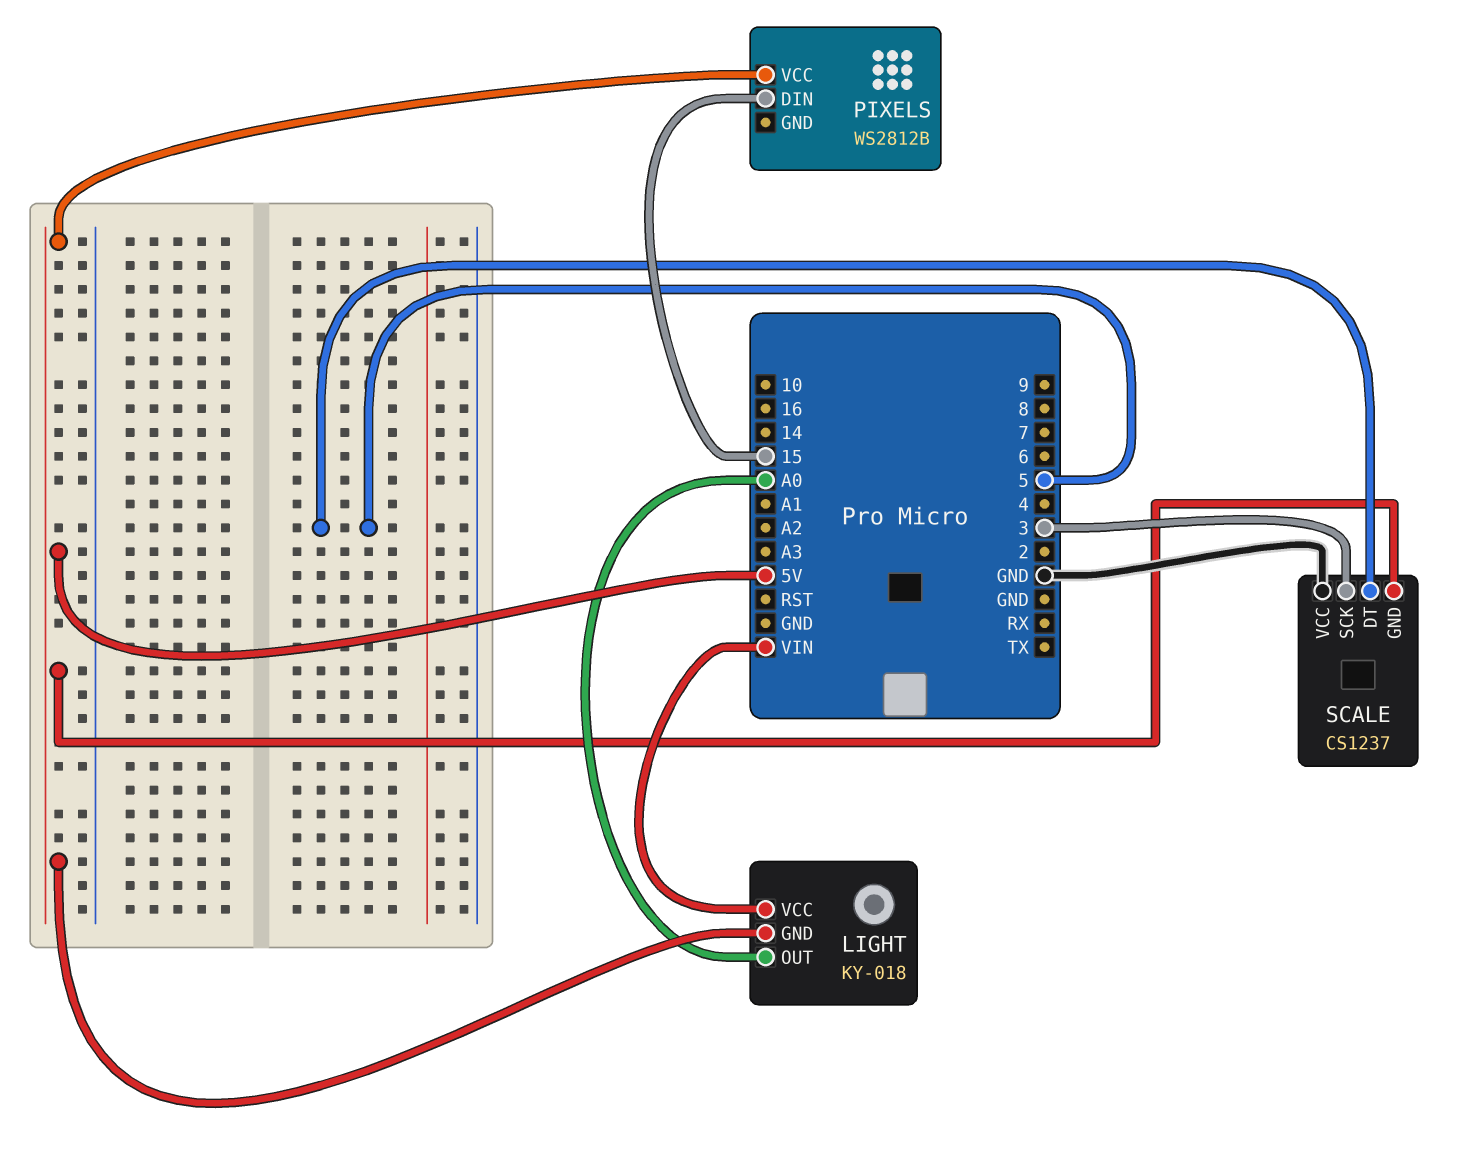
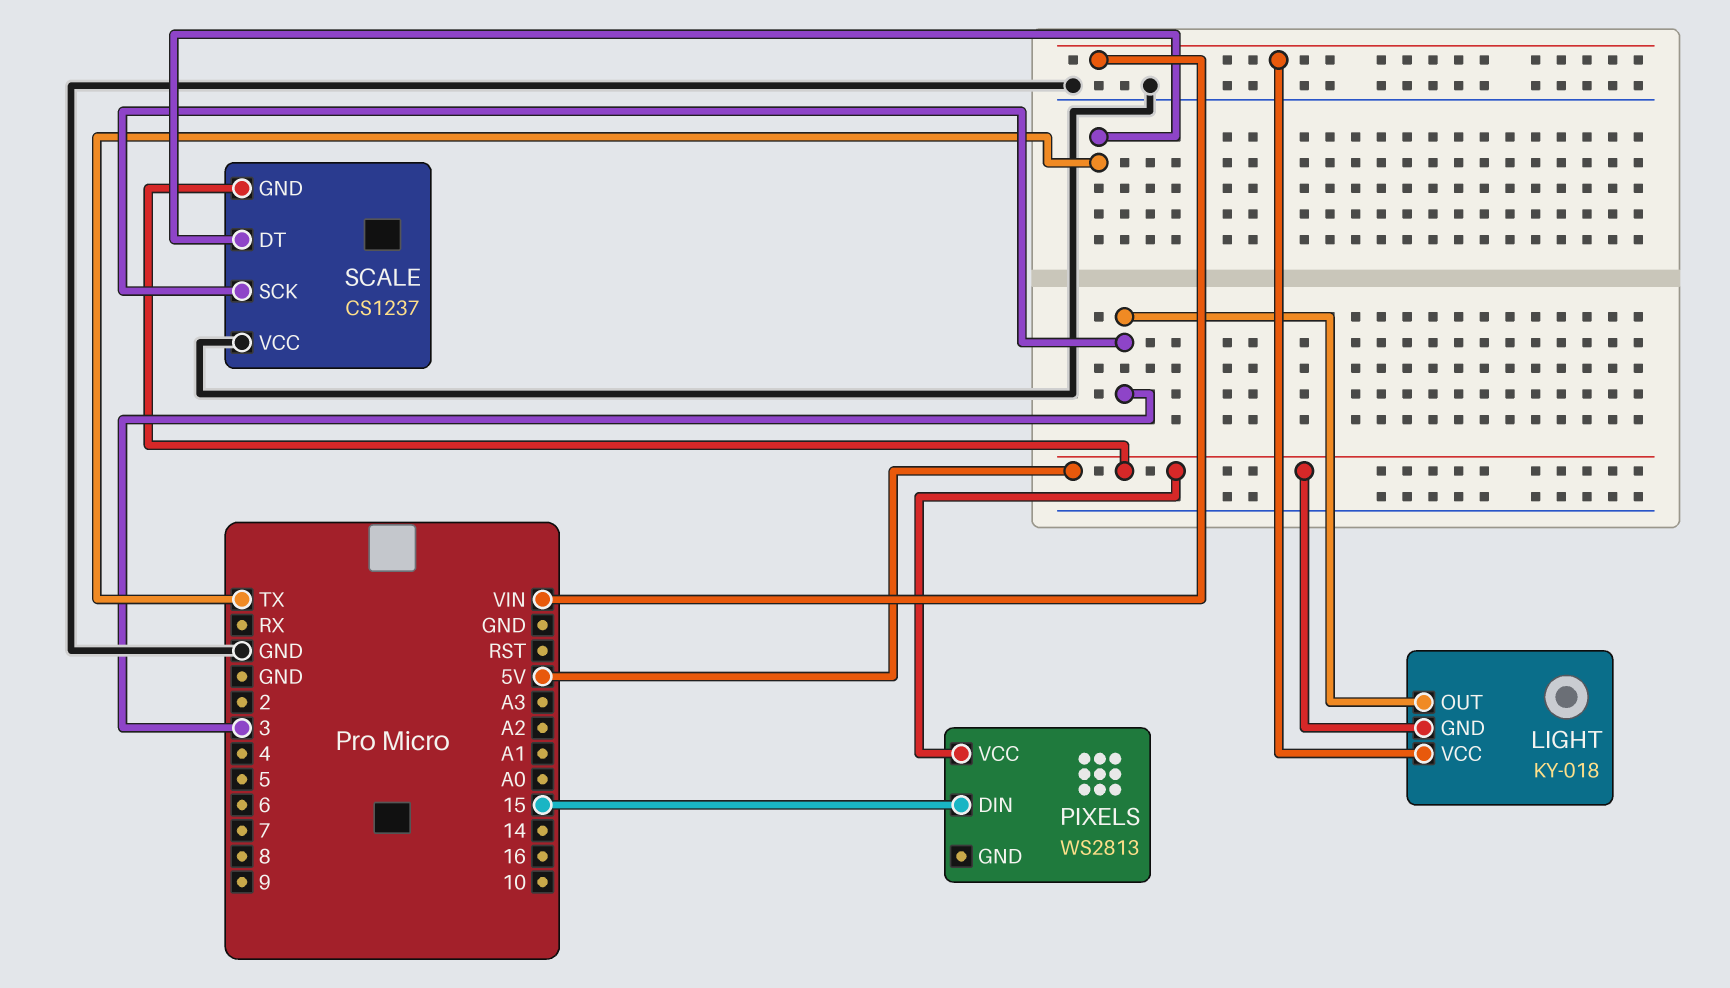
LIGHT pin OUT: A0 -> 3
PIXELS: WS2812B -> WS2813
SCALE pin DT: 5 -> TX

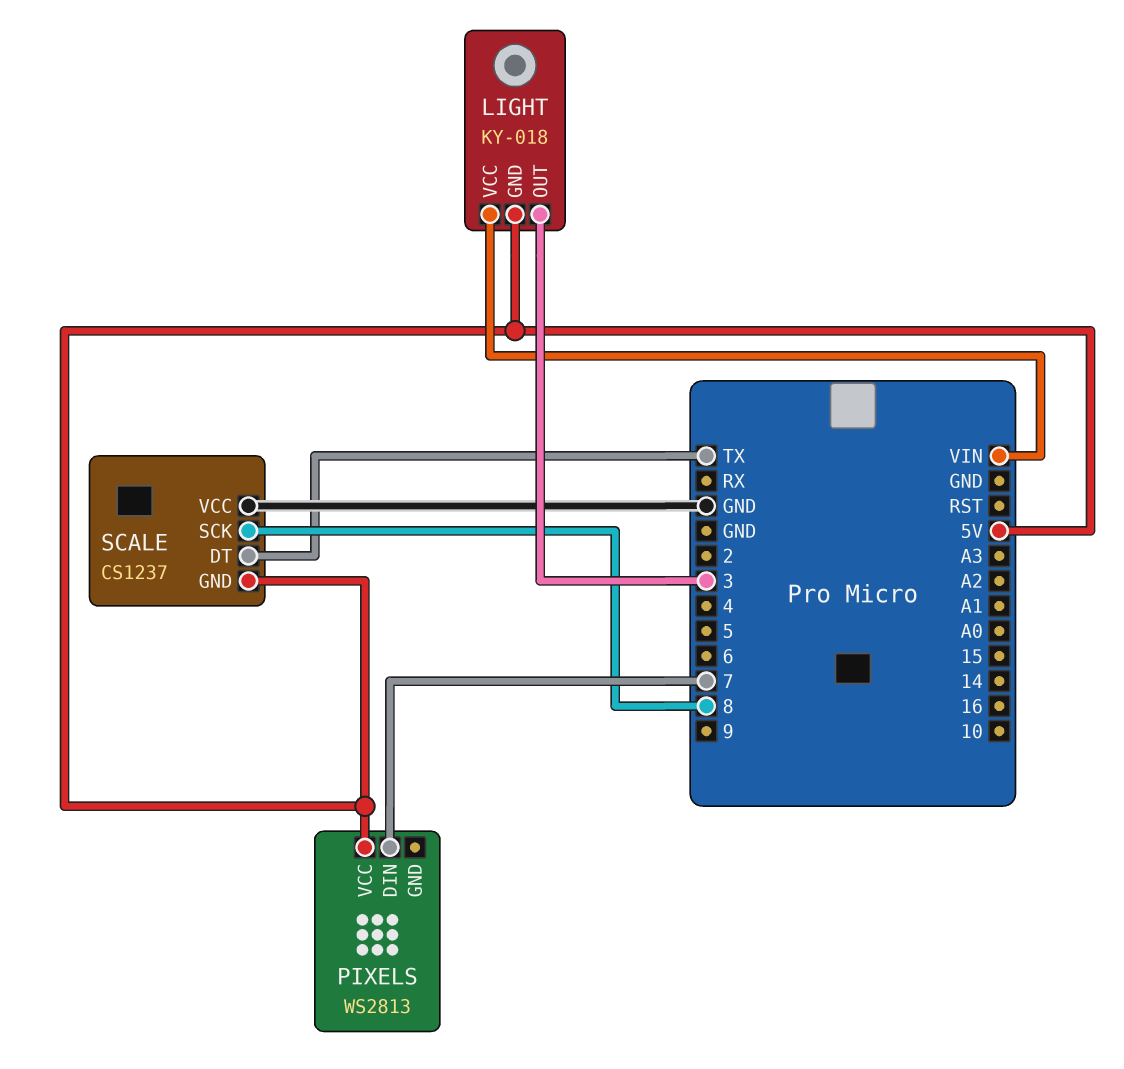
PIXELS pin DIN: 15 -> 7
SCALE pin SCK: 3 -> 8

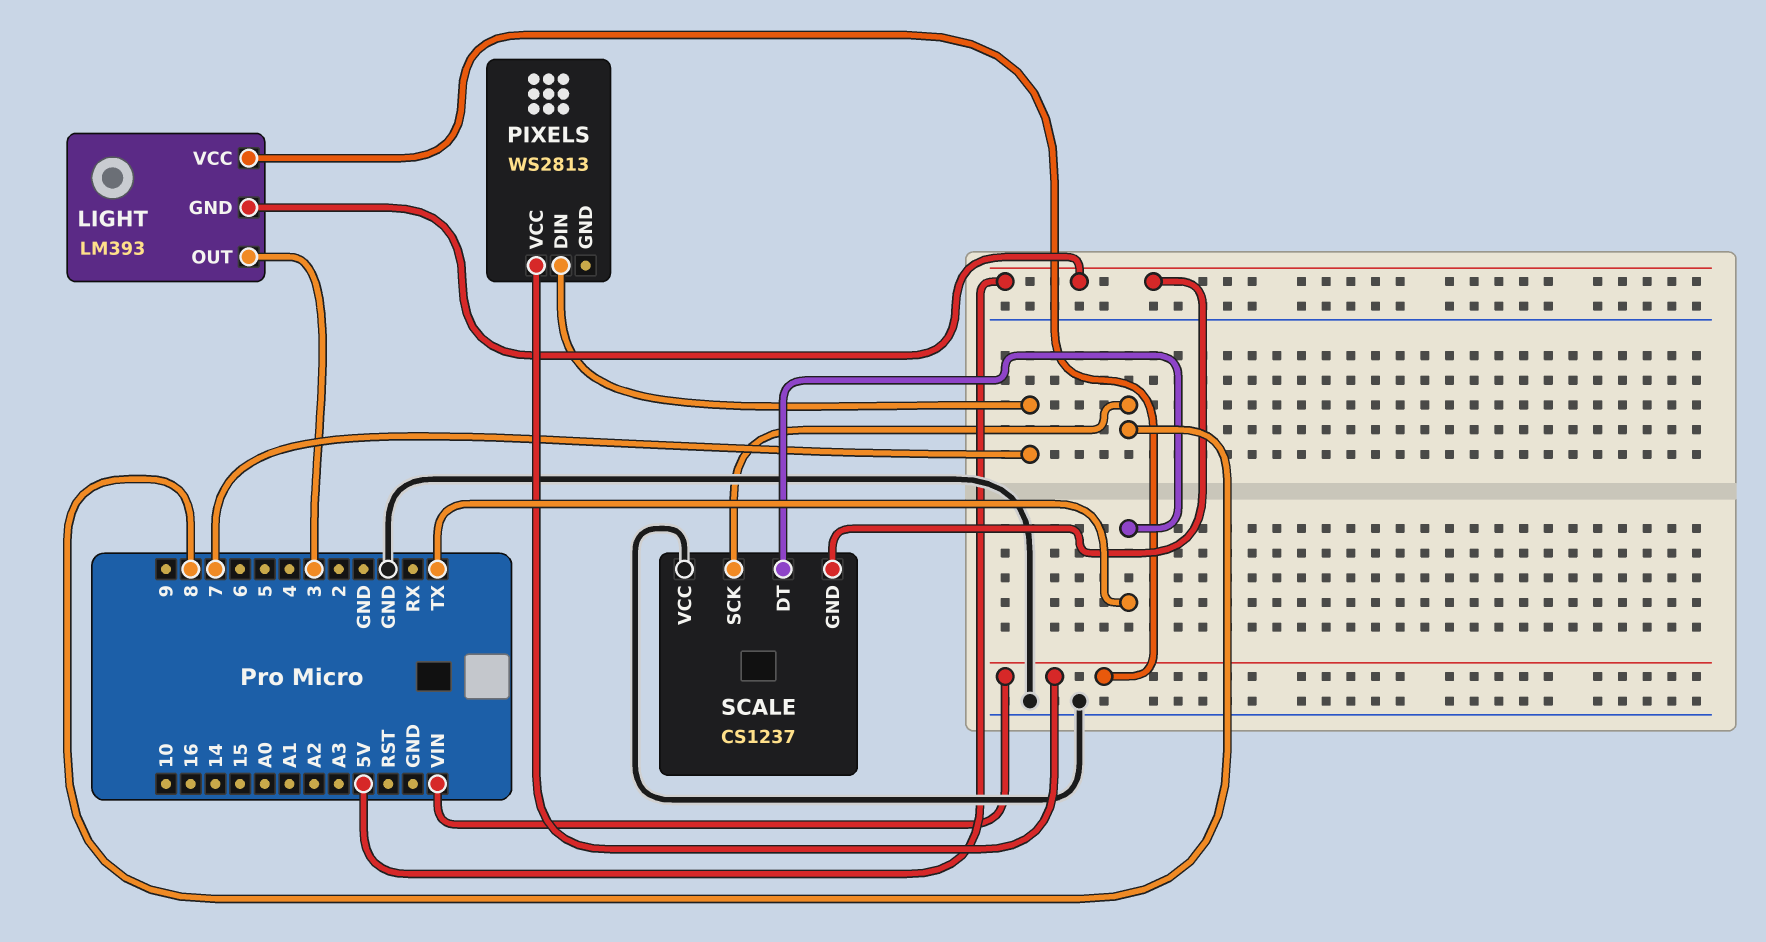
LIGHT: KY-018 -> LM393
PIXELS pin VCC: 5V -> VIN

